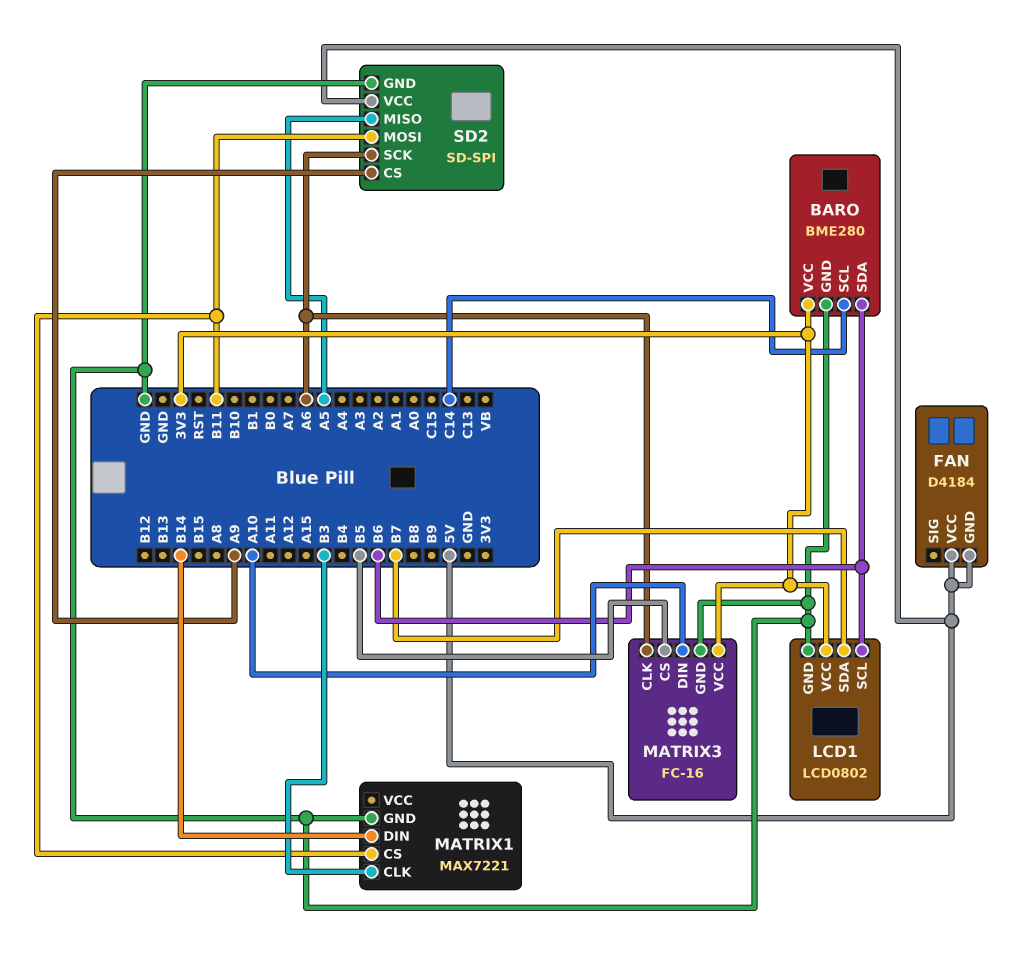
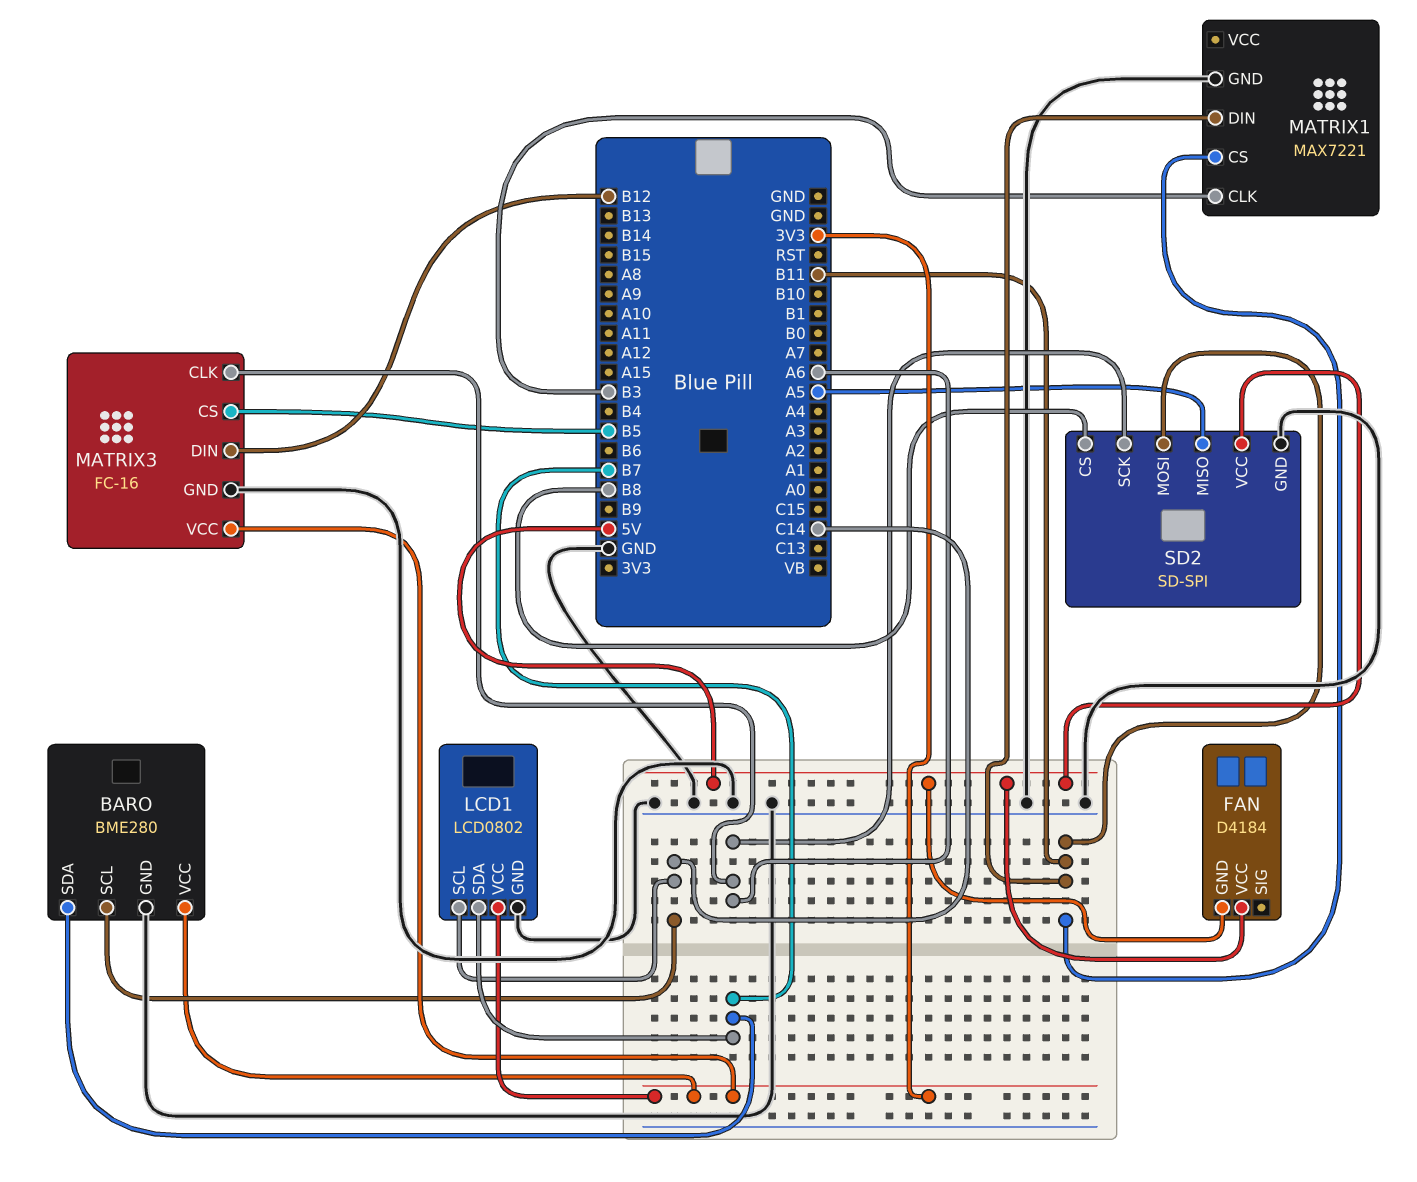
BARO pin SDA: B6 -> B7
LCD1 pin SCL: B6 -> C14
MATRIX1 pin DIN: B14 -> B11
MATRIX3 pin DIN: A10 -> B12
SD2 pin CS: A9 -> B8

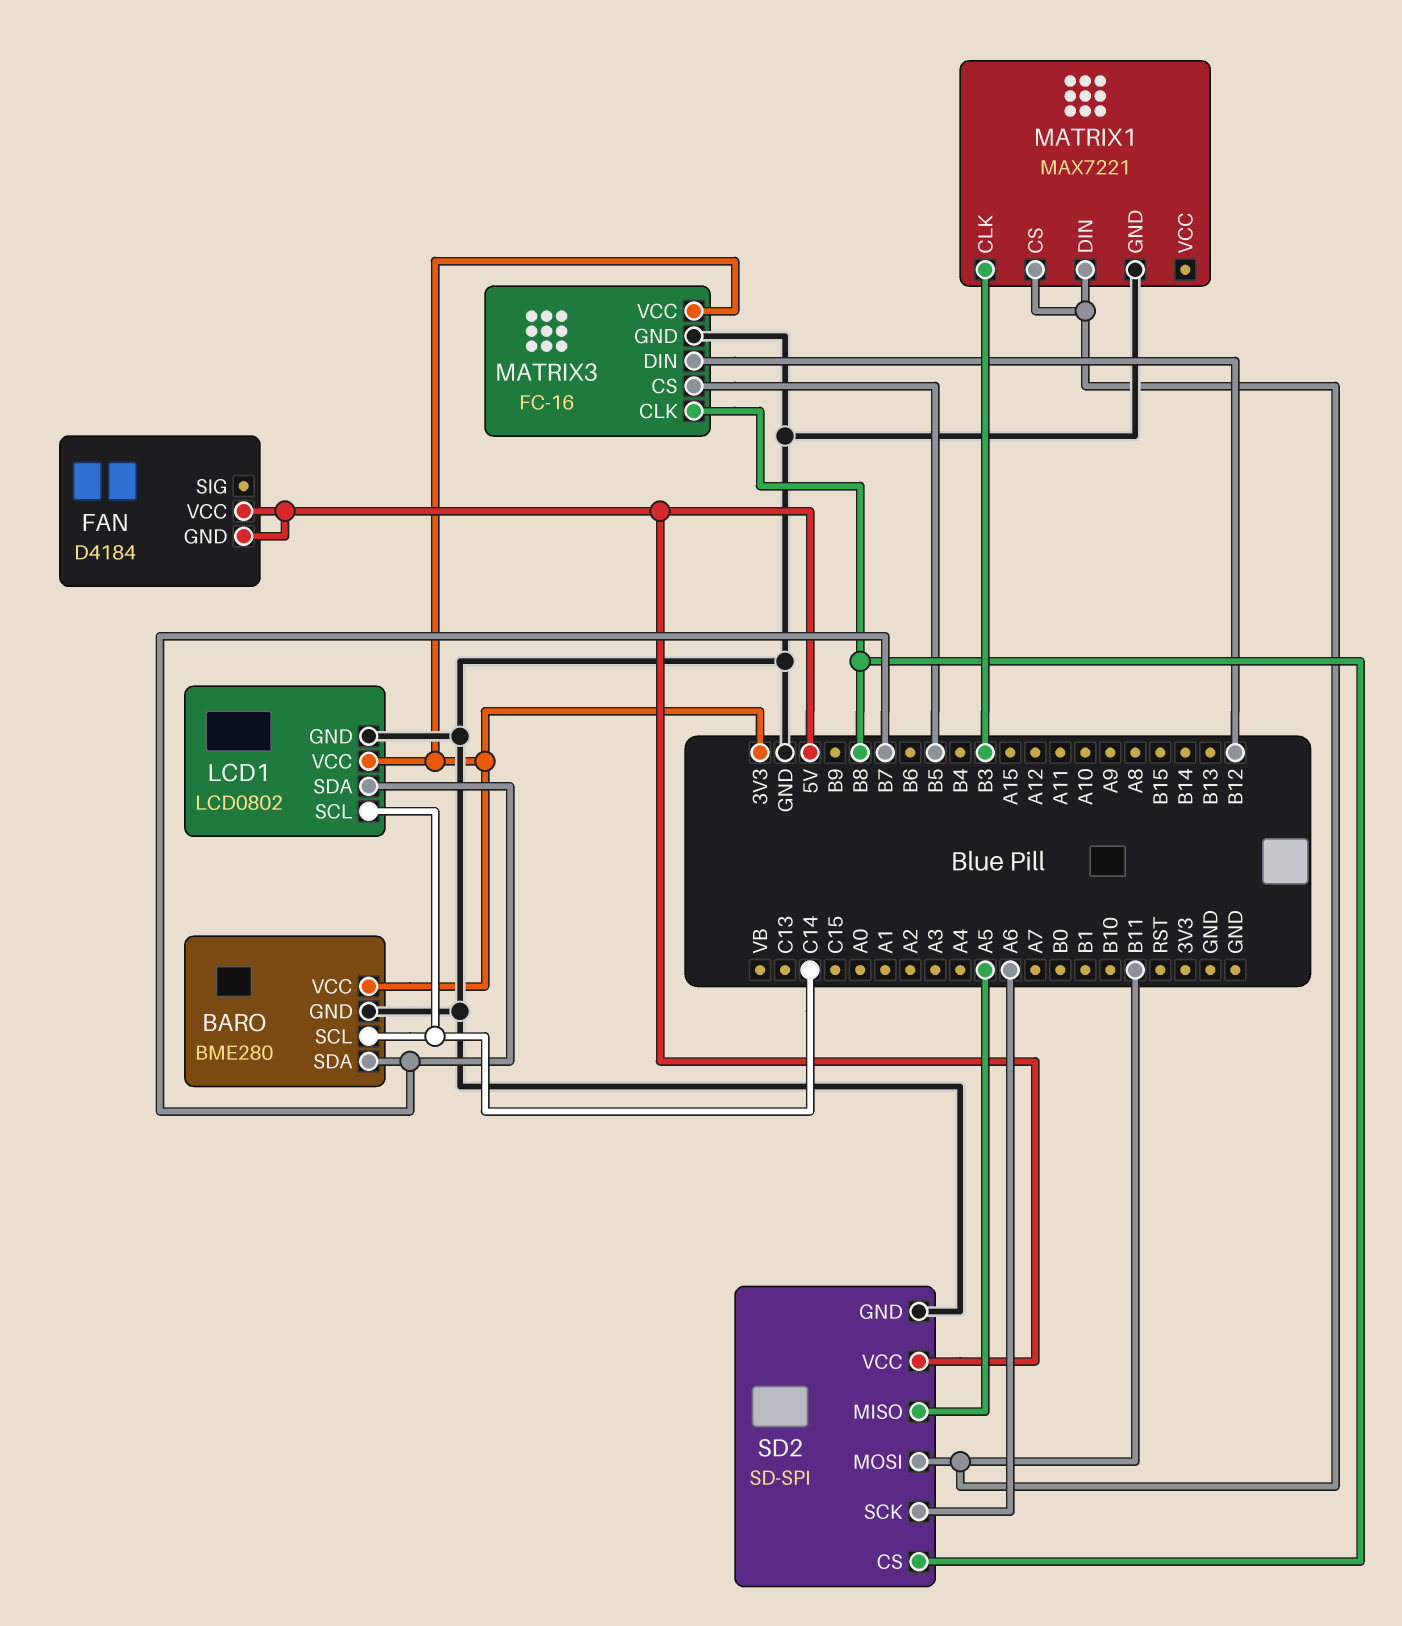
MATRIX3 pin CLK: A6 -> B8

